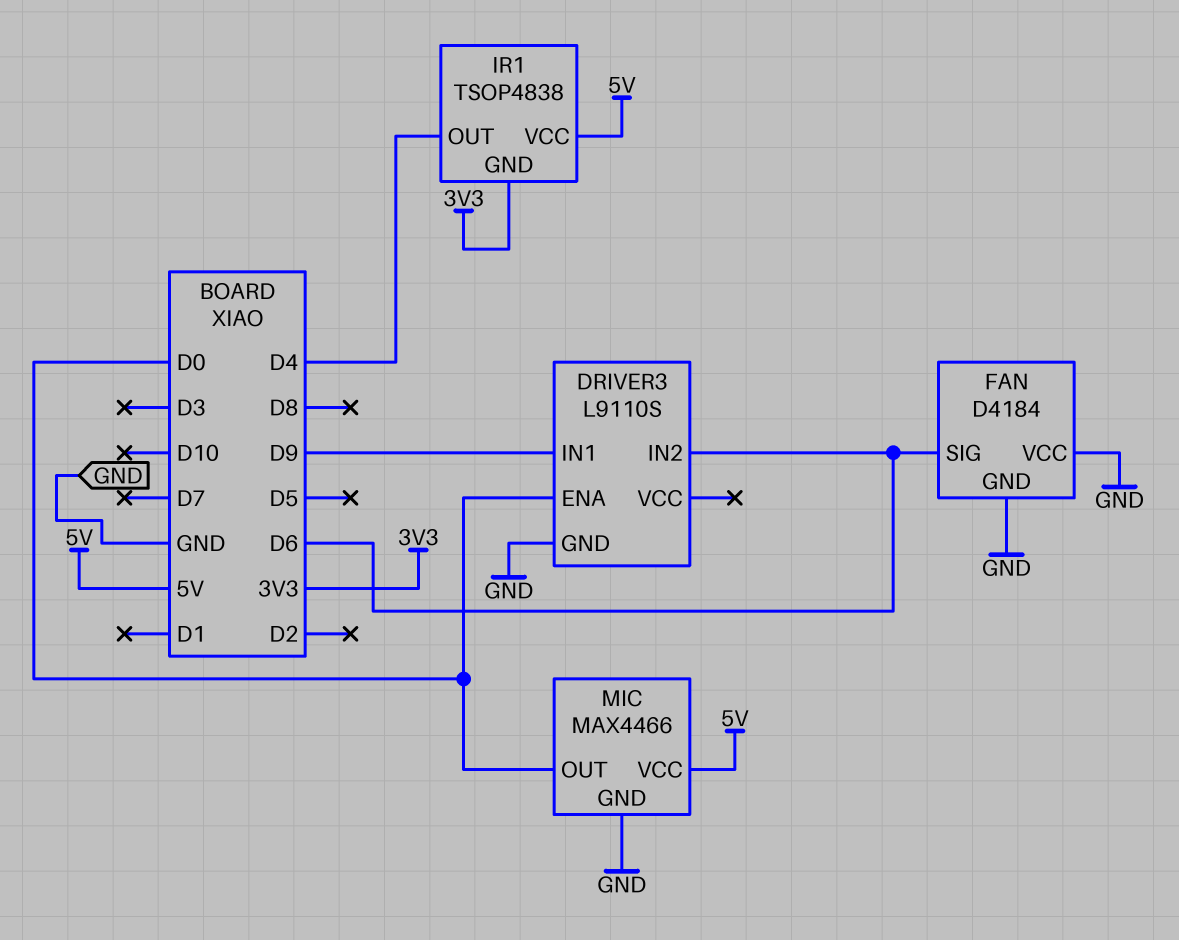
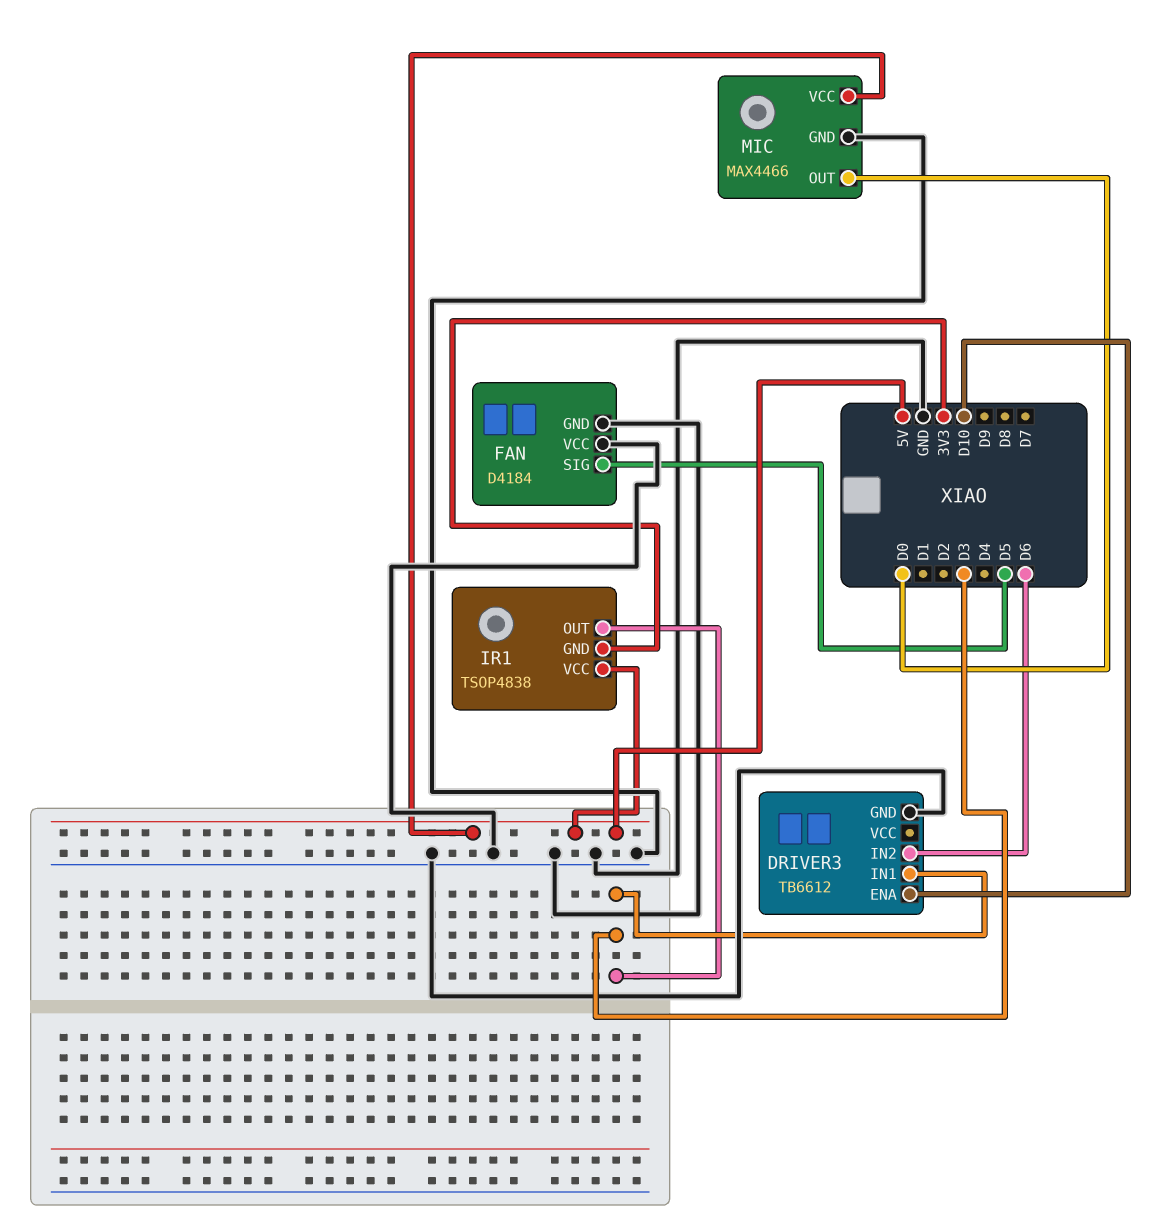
DRIVER3: L9110S -> TB6612
DRIVER3 pin ENA: D0 -> D10
DRIVER3 pin IN1: D9 -> D3
FAN pin SIG: D6 -> D5
IR1 pin OUT: D4 -> D3

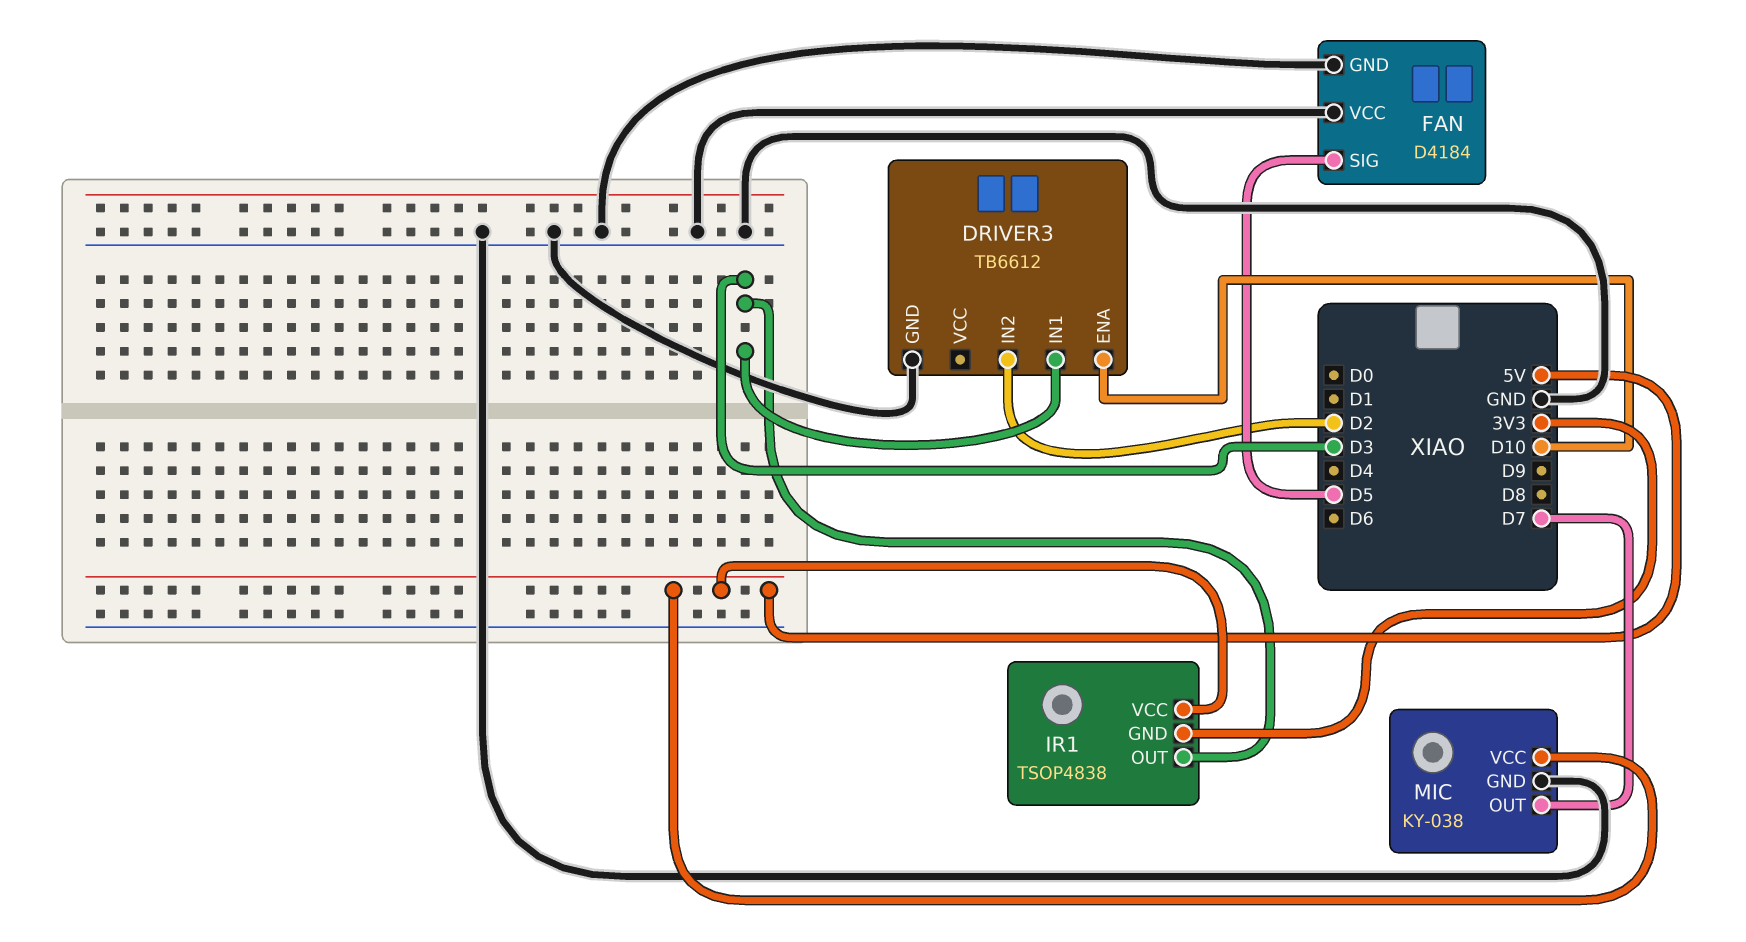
DRIVER3 pin IN2: D6 -> D2
MIC: MAX4466 -> KY-038
MIC pin OUT: D0 -> D7

